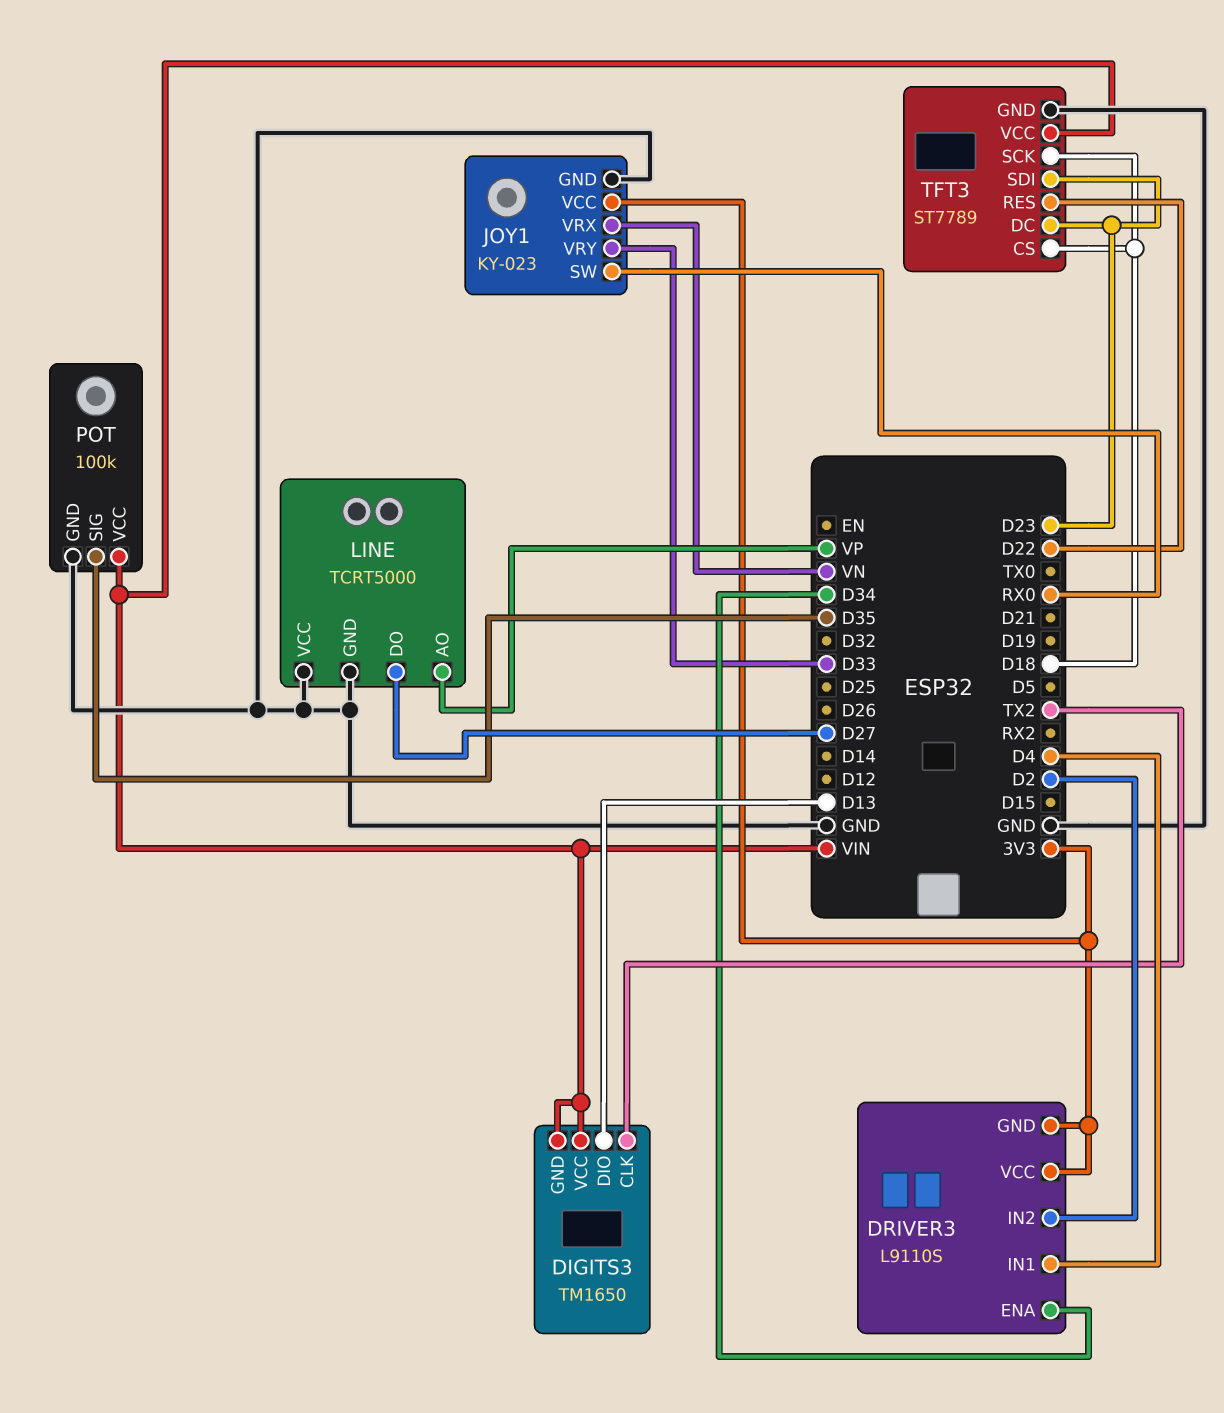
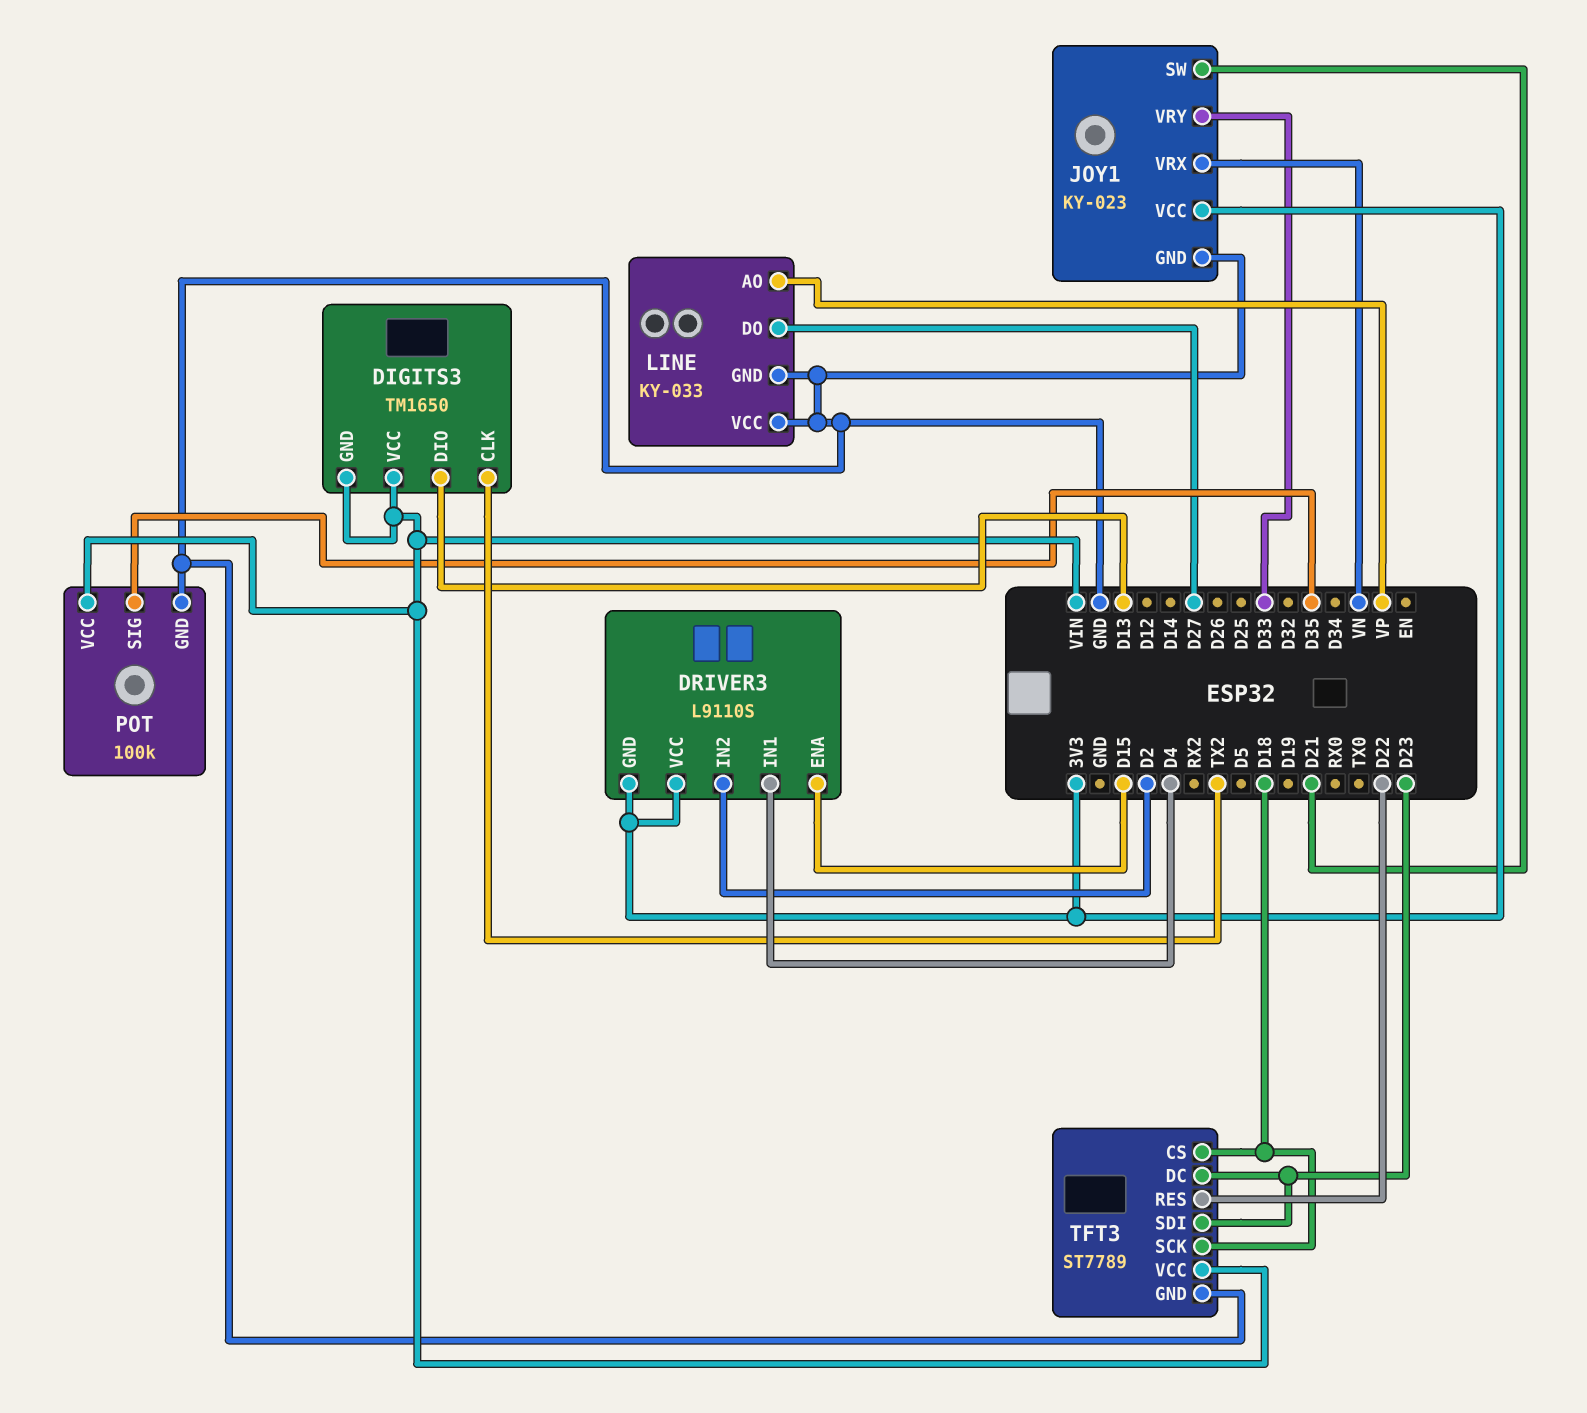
DRIVER3 pin ENA: D34 -> D15
JOY1 pin SW: RX0 -> D21
LINE: TCRT5000 -> KY-033

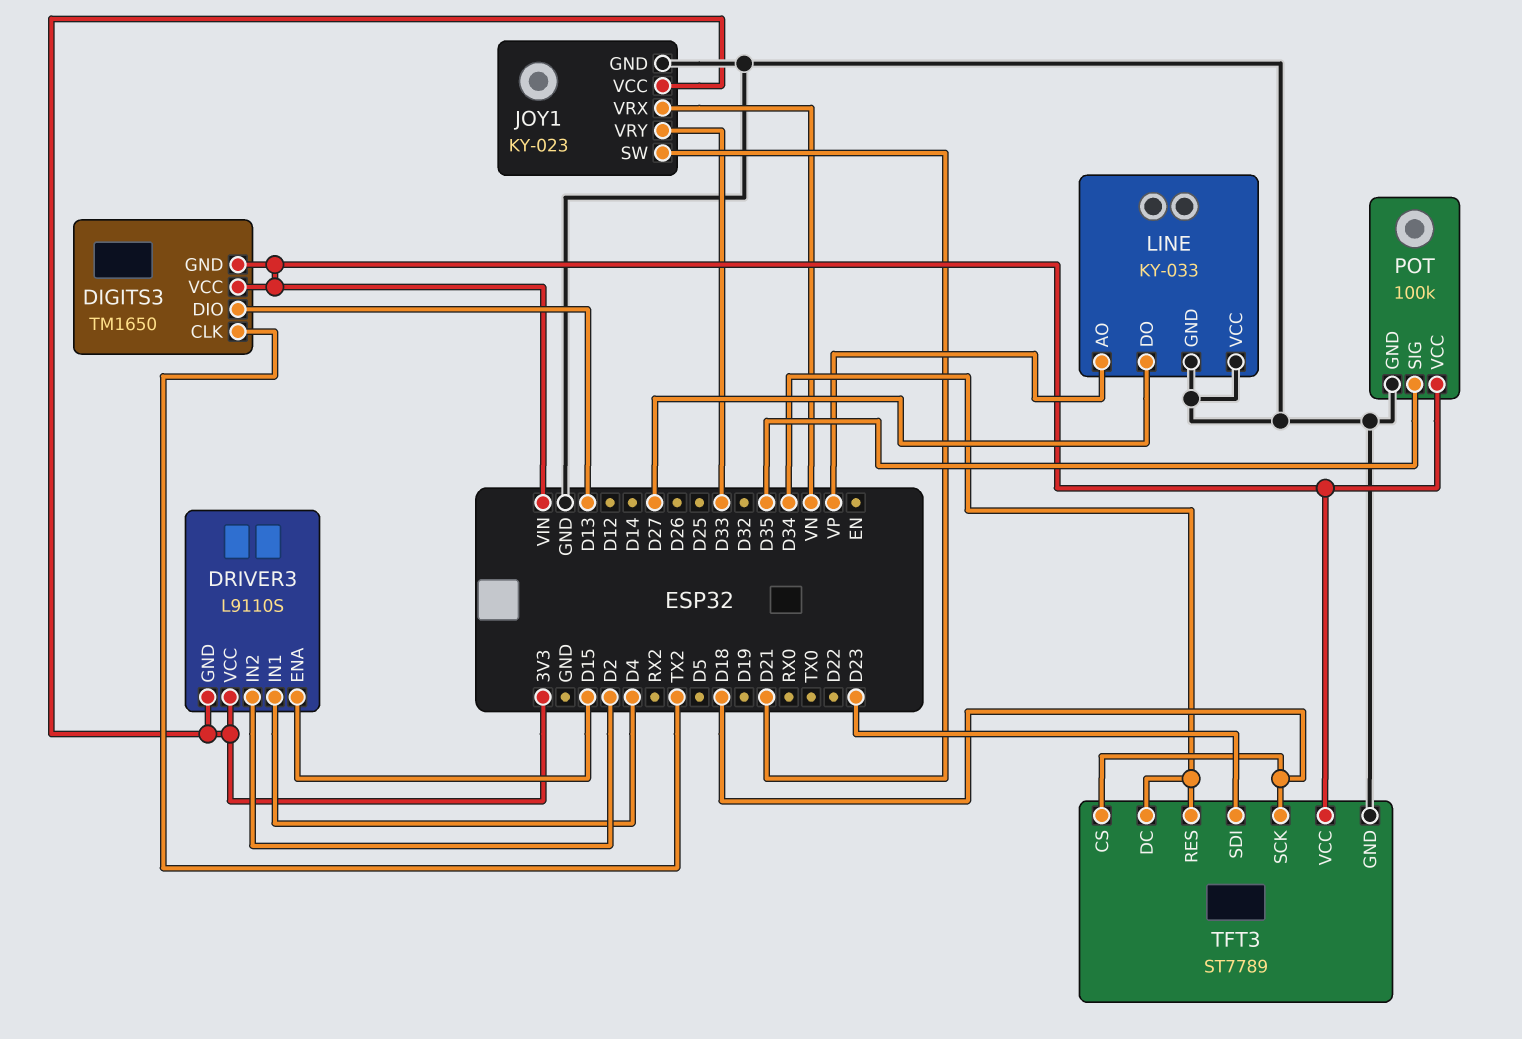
TFT3 pin DC: D23 -> D34
TFT3 pin RES: D22 -> D34

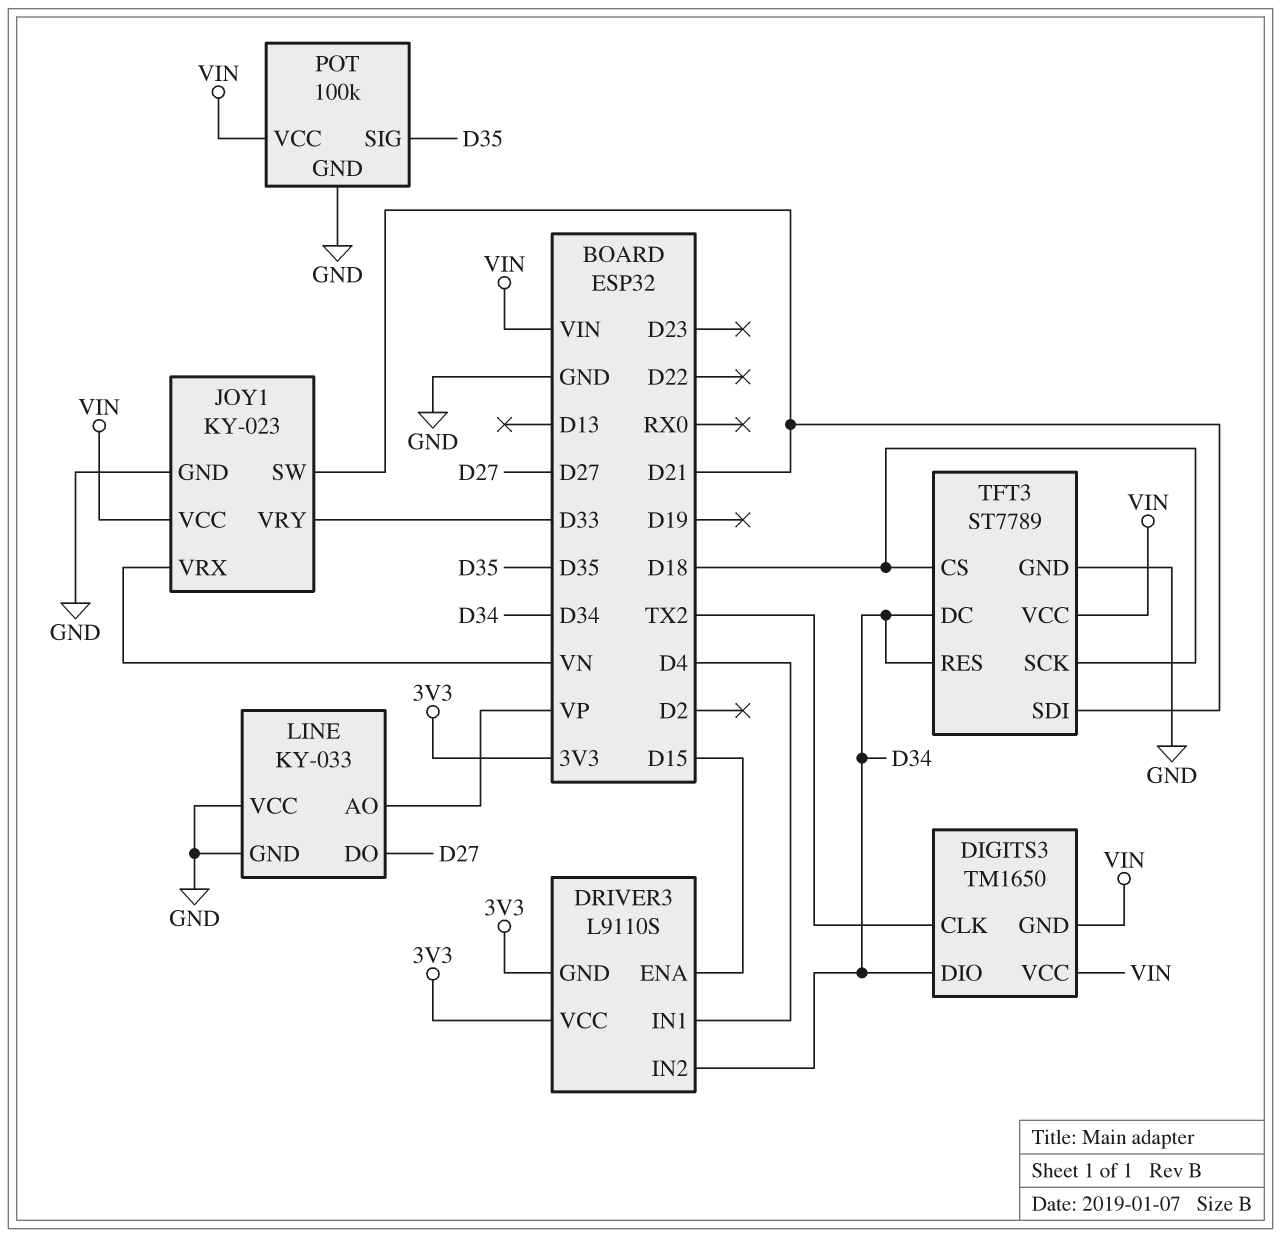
DIGITS3 pin DIO: D13 -> D34
DRIVER3 pin IN2: D2 -> D34
JOY1 pin VCC: 3V3 -> VIN
TFT3 pin SDI: D23 -> D21

